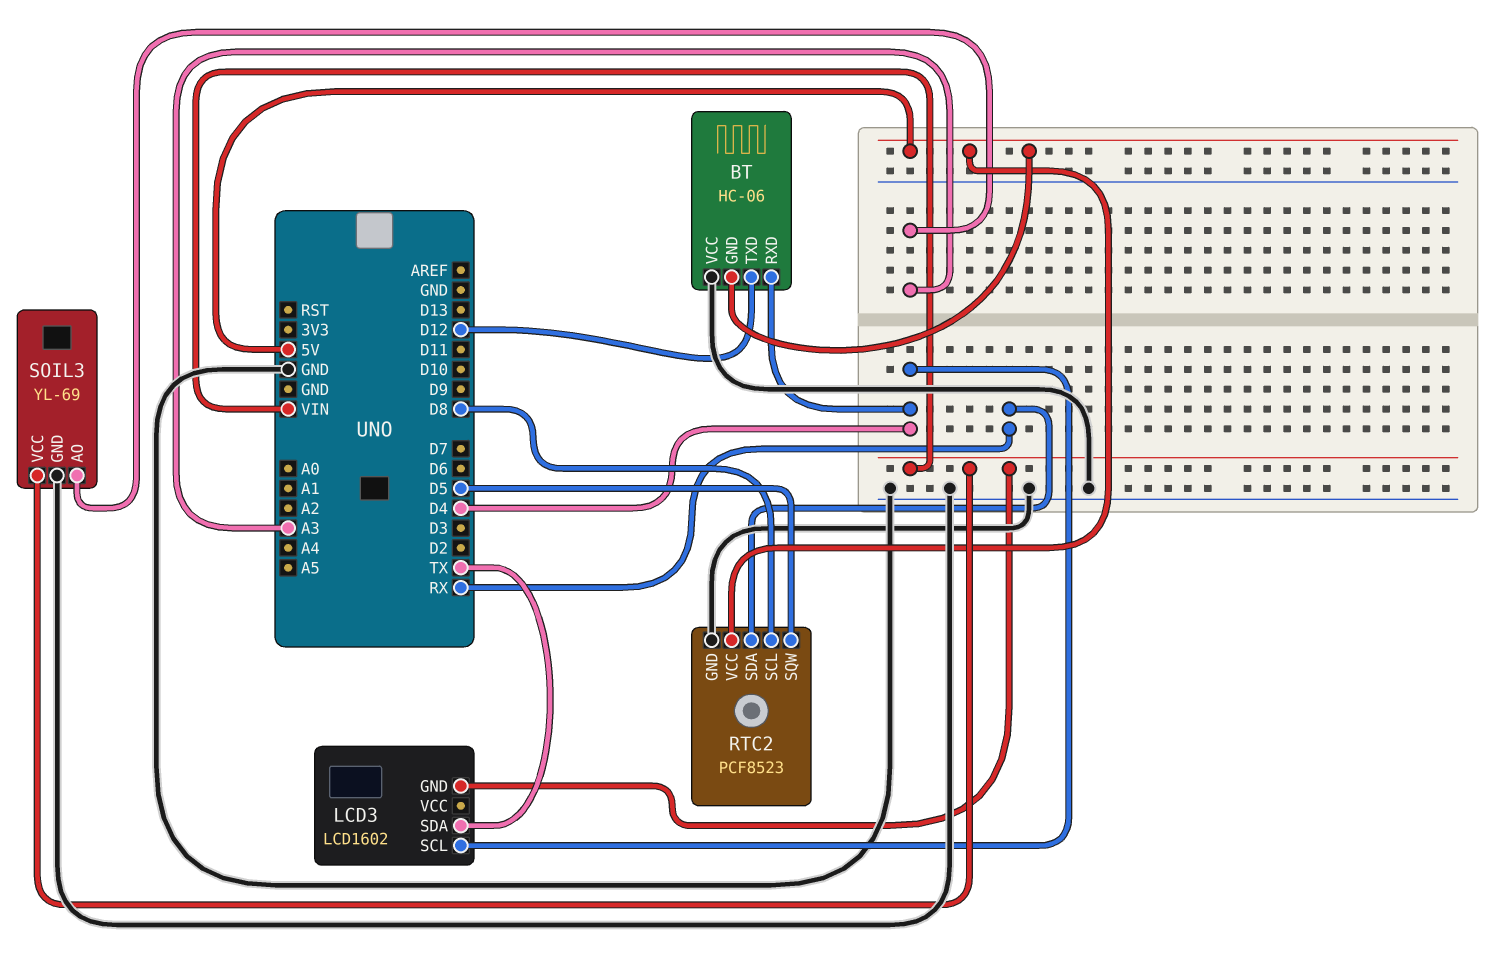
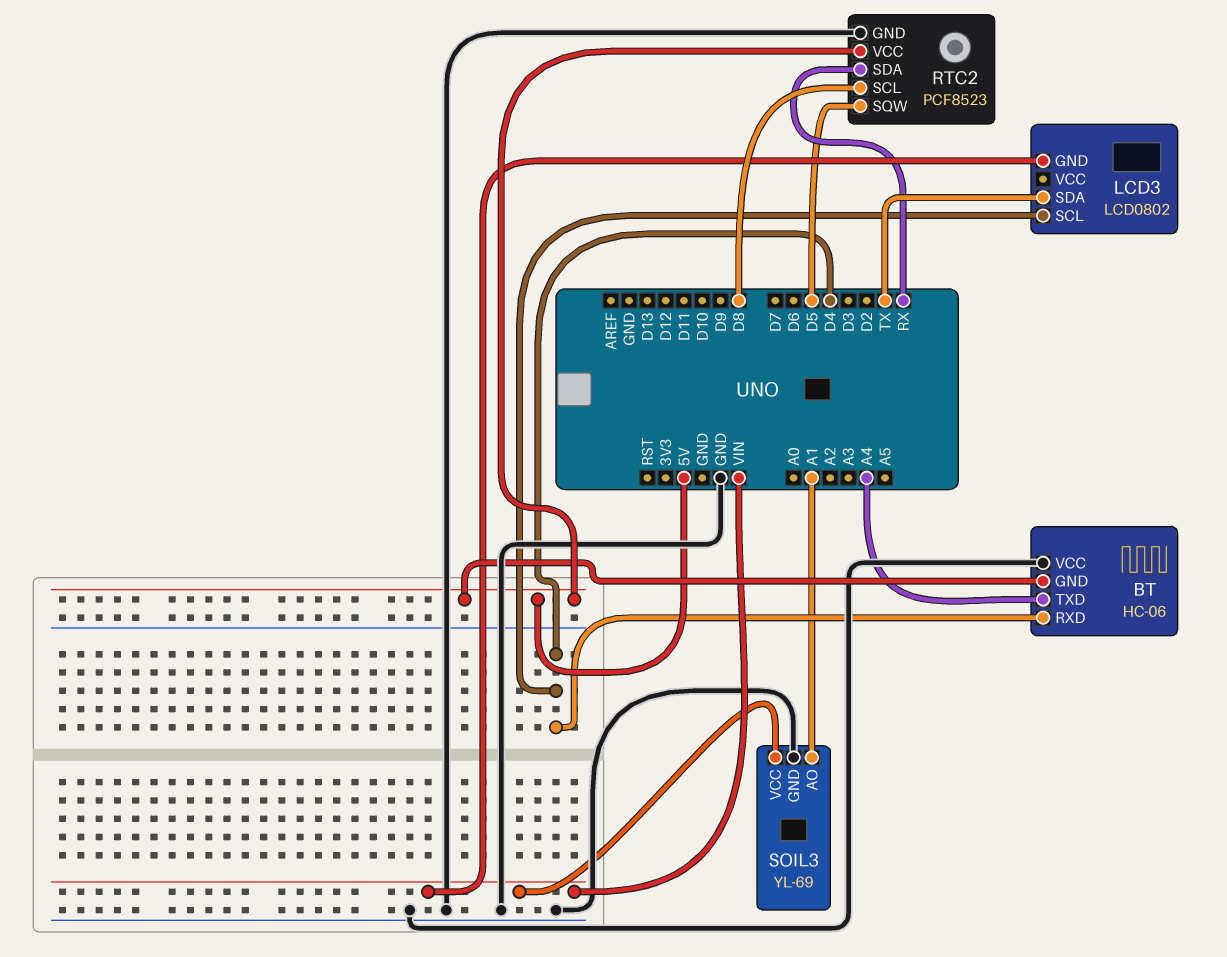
BT pin TXD: D12 -> A4
LCD3: LCD1602 -> LCD0802
SOIL3 pin AO: A3 -> A1

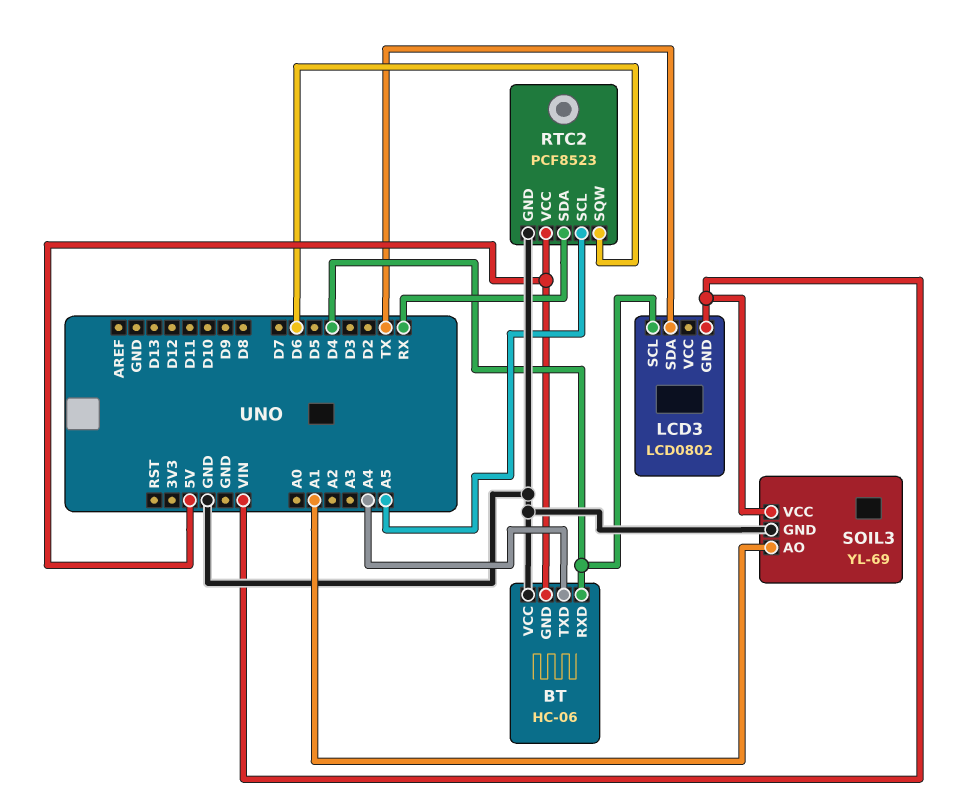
RTC2 pin SCL: D8 -> A5
RTC2 pin SQW: D5 -> D6

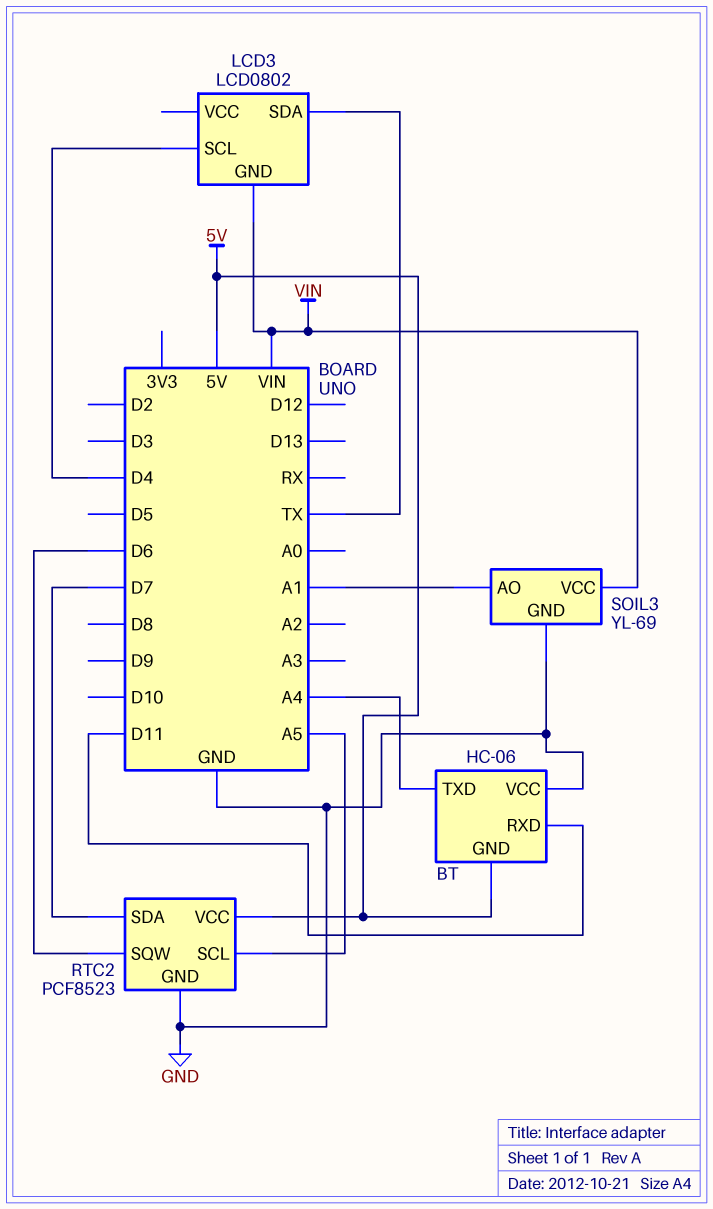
BT pin RXD: D4 -> D11
RTC2 pin SDA: RX -> D7

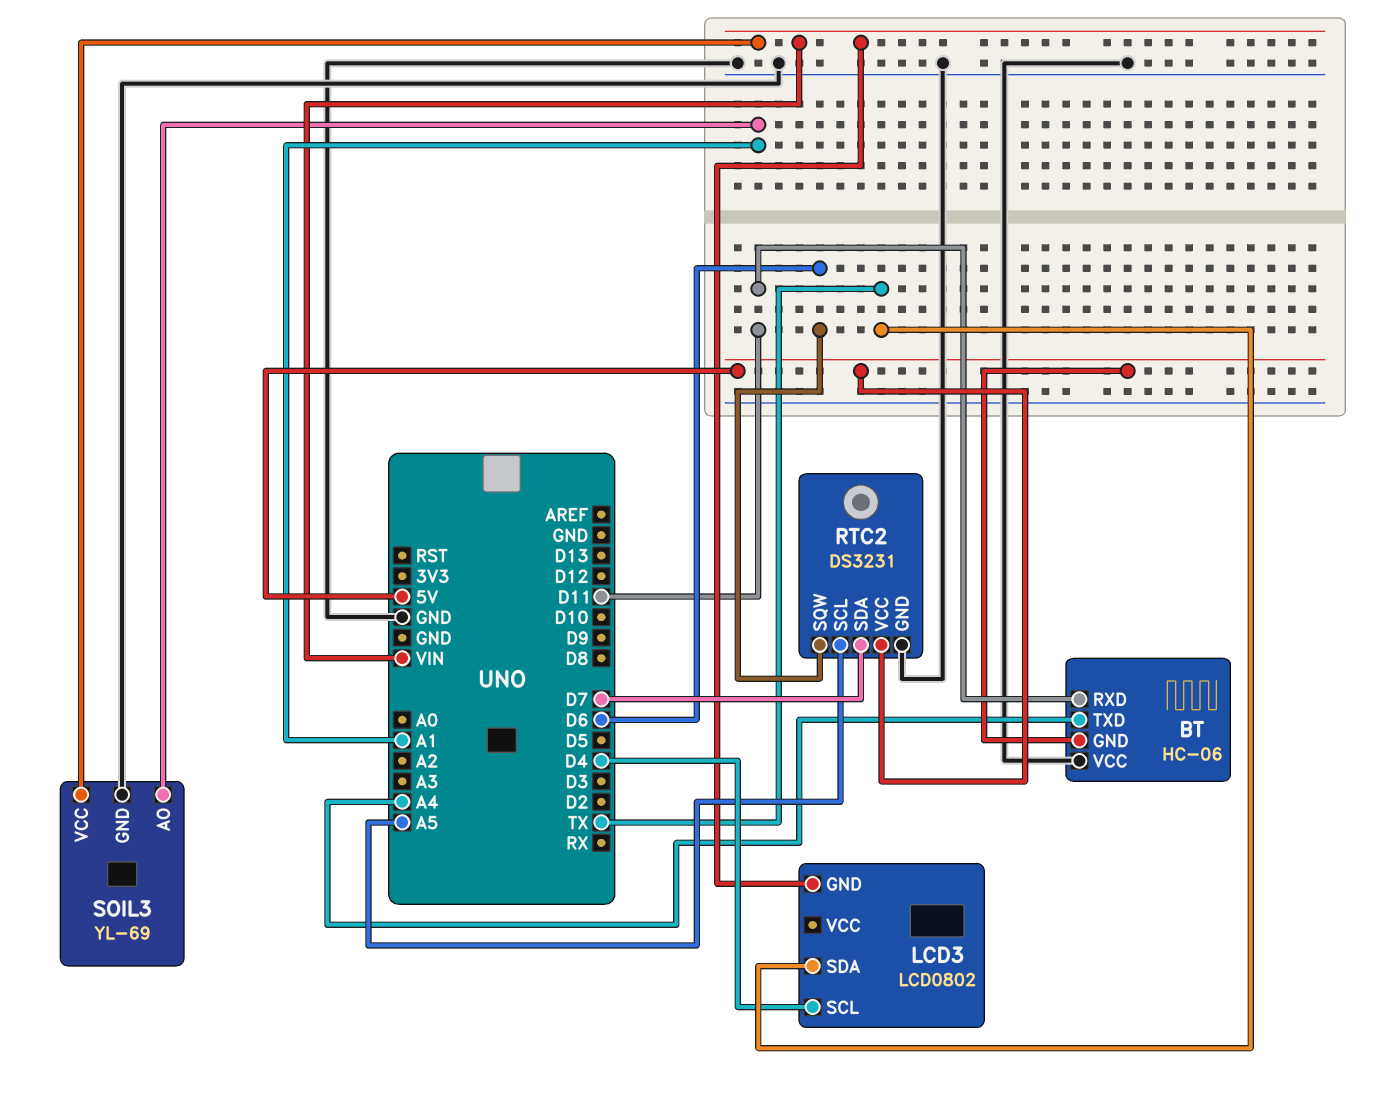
RTC2: PCF8523 -> DS3231

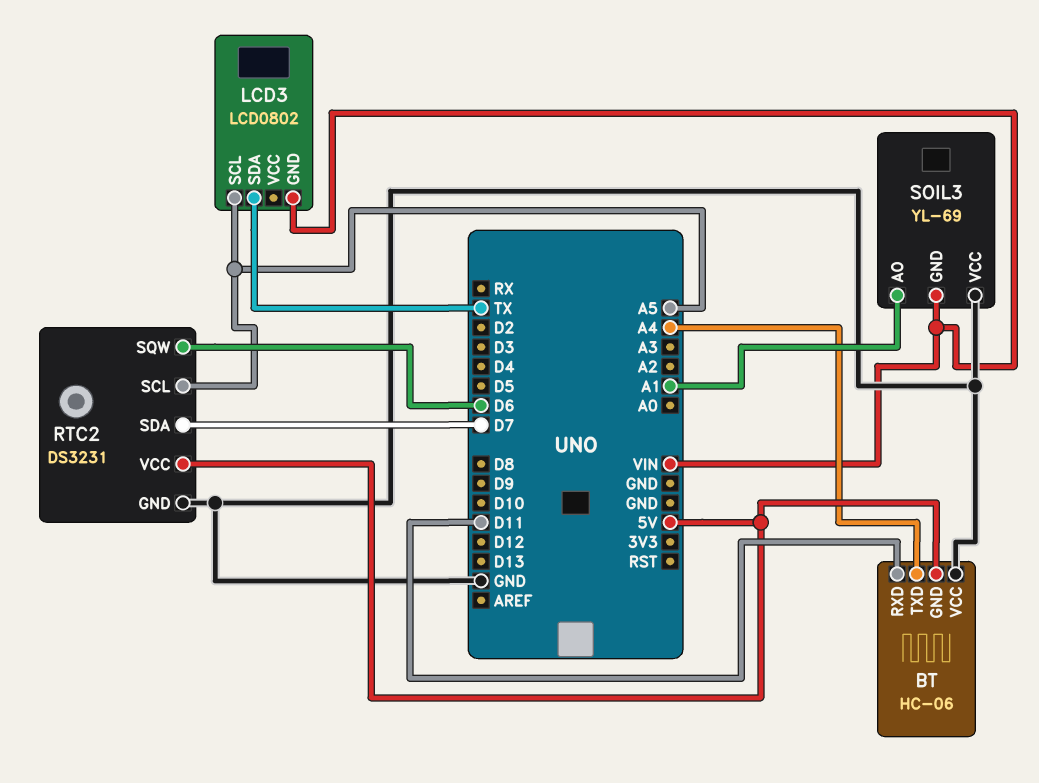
LCD3 pin SCL: D4 -> A5
SOIL3 pin GND: GND -> VIN
SOIL3 pin VCC: VIN -> GND

